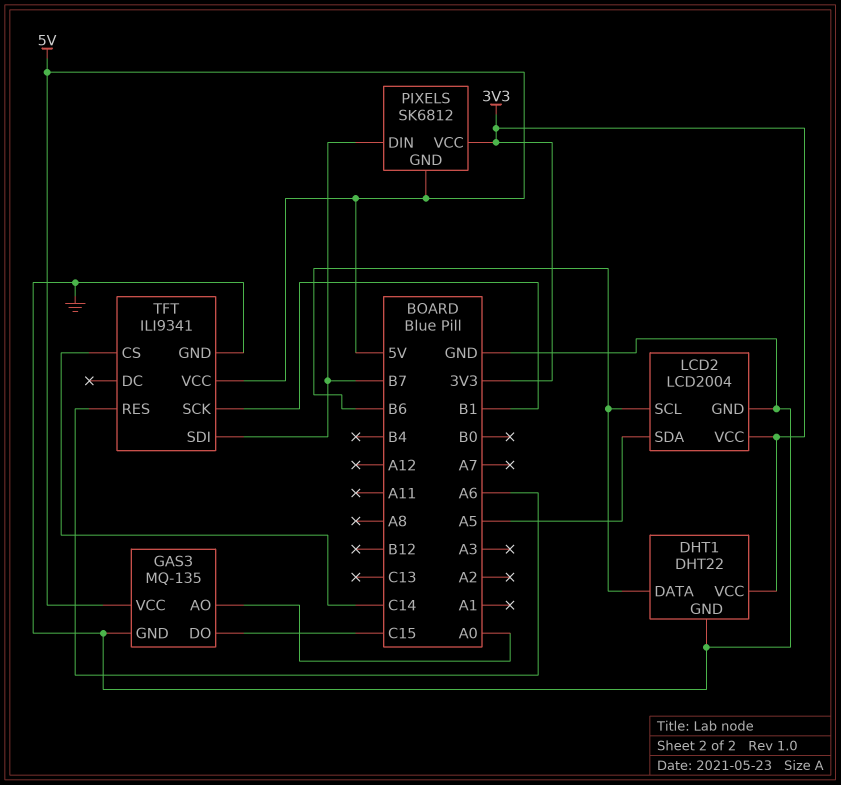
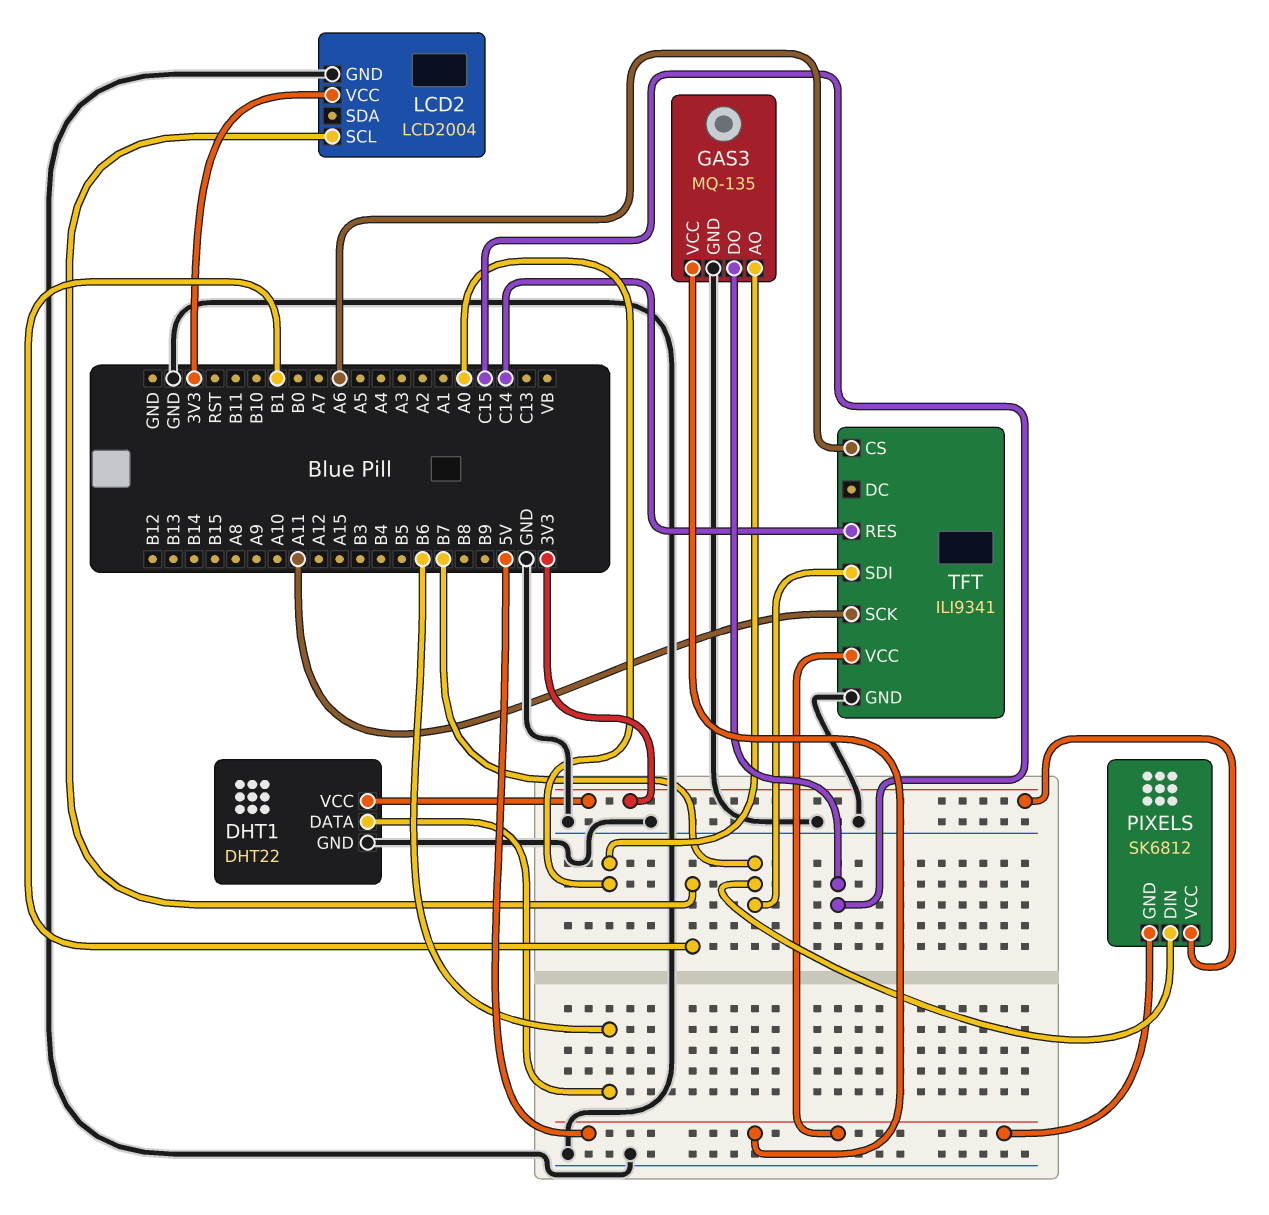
LCD2 pin SCL: B6 -> B1
LCD2 pin SDA: A5 -> none
TFT pin CS: C14 -> A6
TFT pin RES: A6 -> C14
TFT pin SCK: B1 -> A11

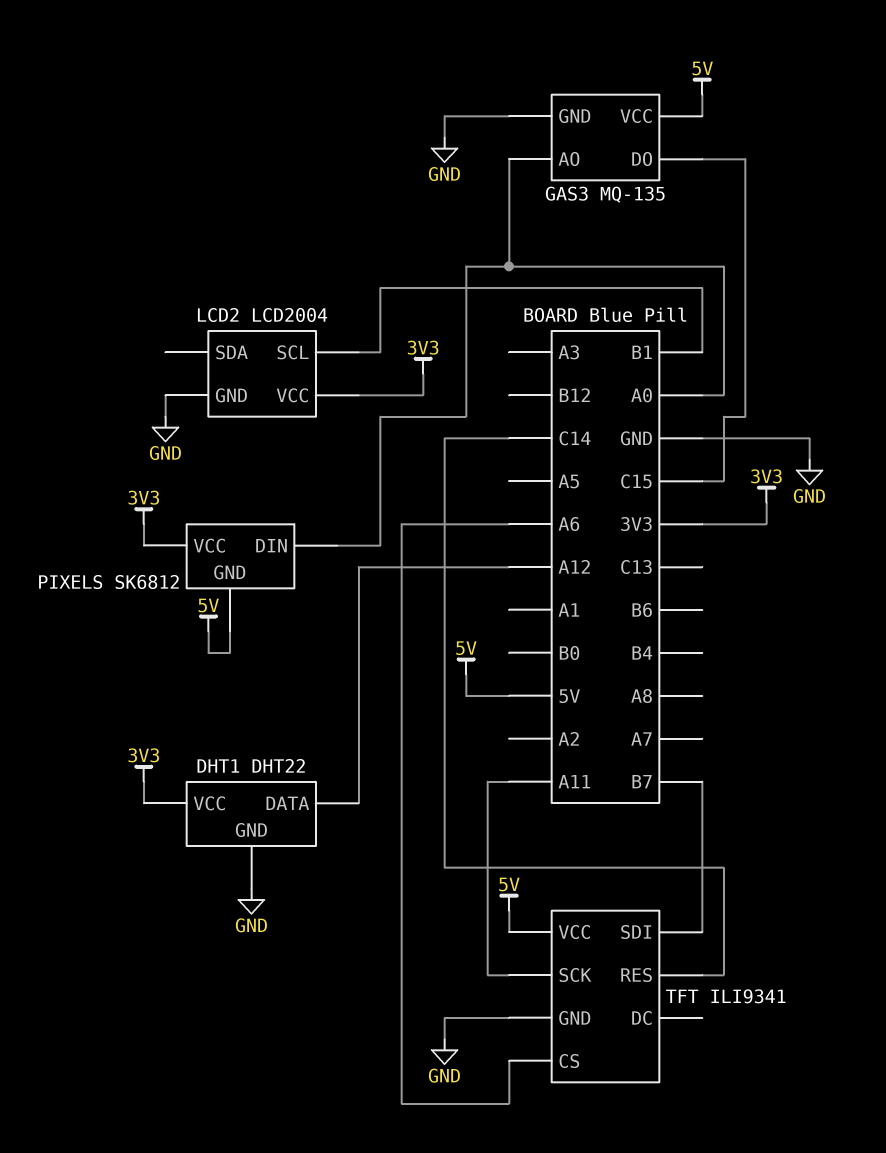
DHT1 pin DATA: B6 -> A12
PIXELS pin DIN: B7 -> A0

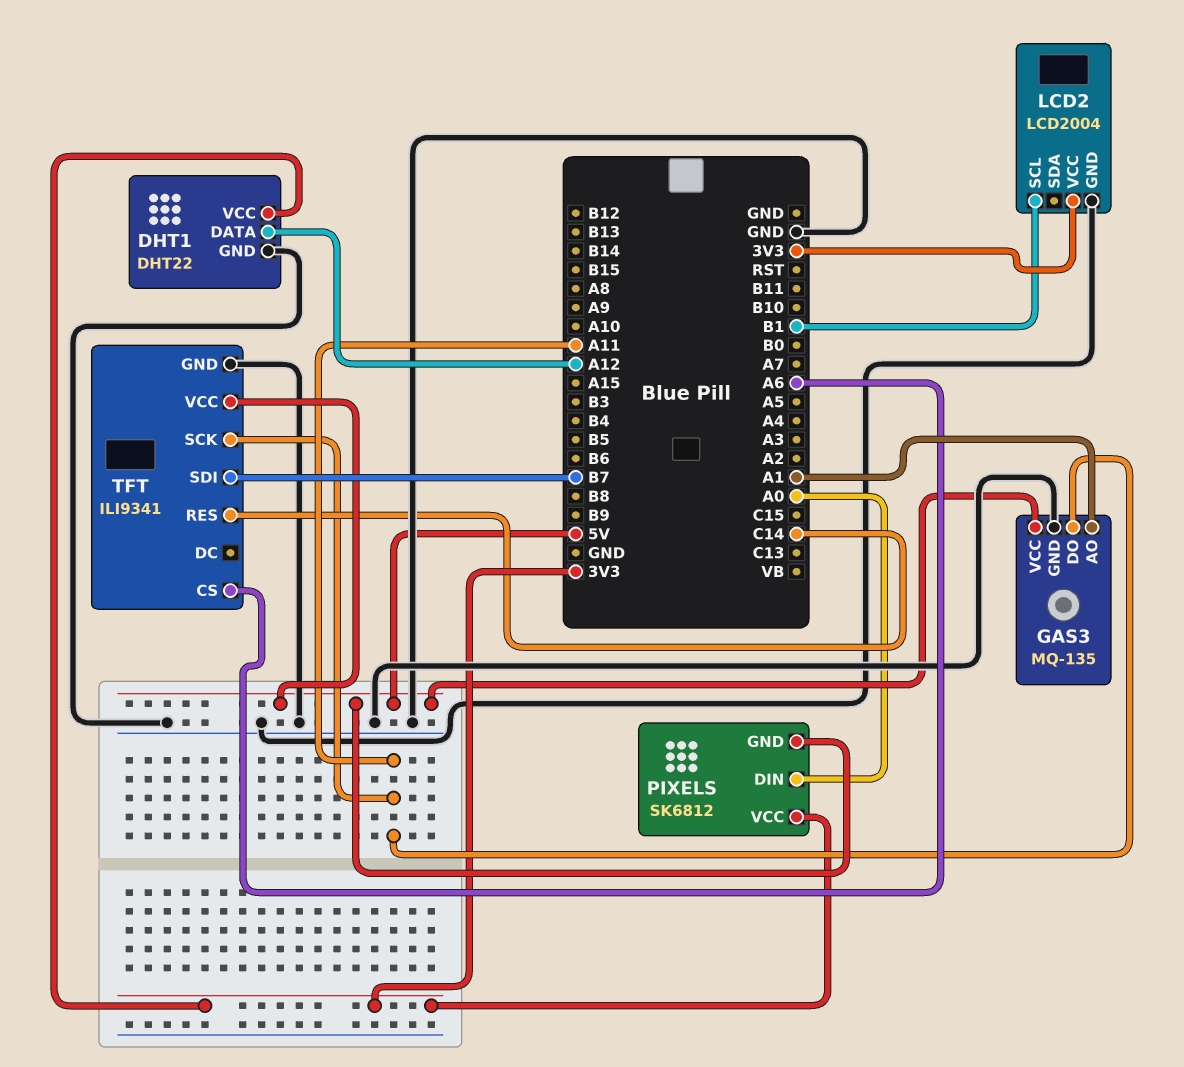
GAS3 pin AO: A0 -> A1
GAS3 pin DO: C15 -> A11

